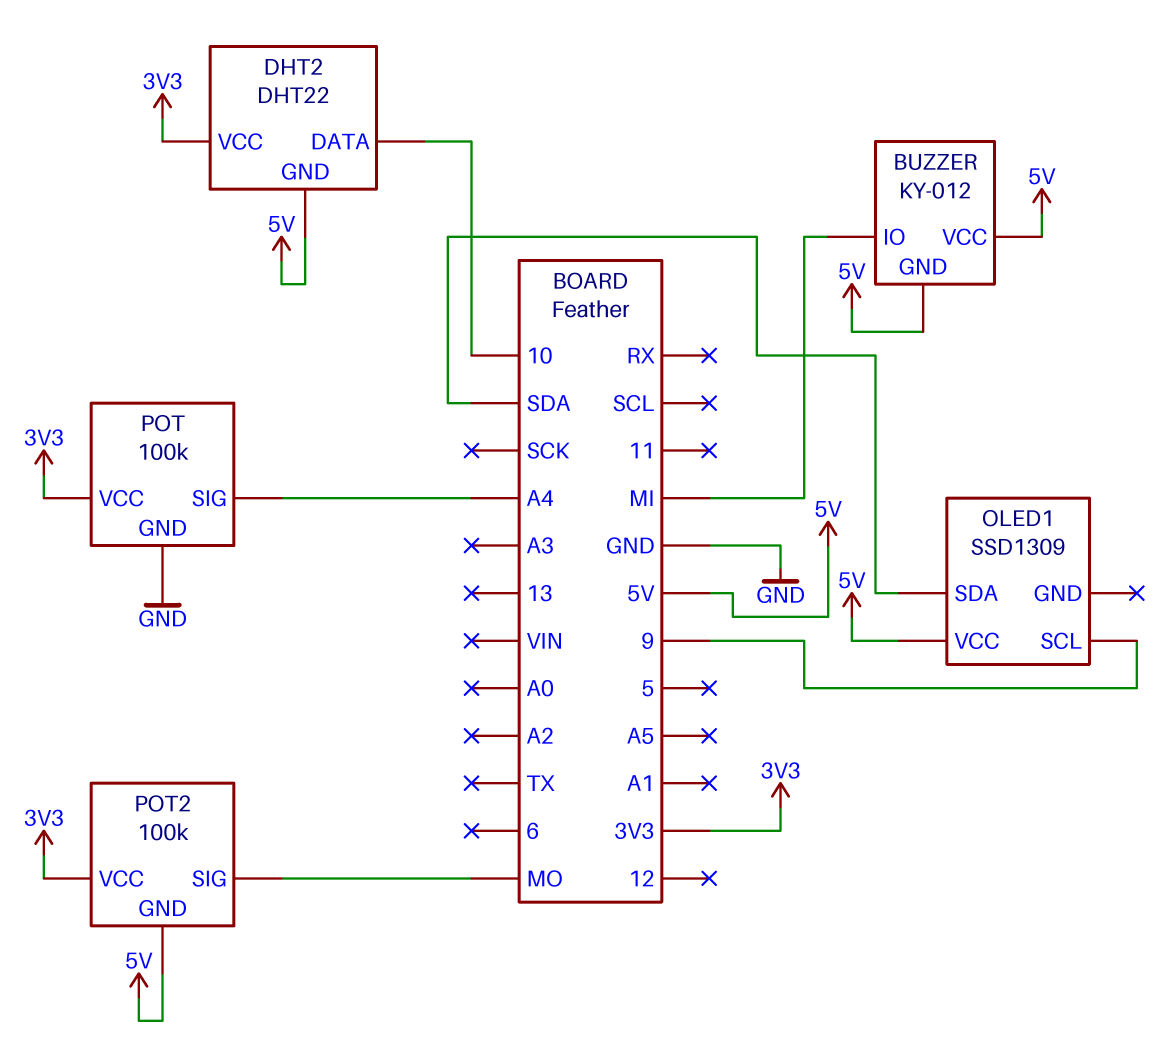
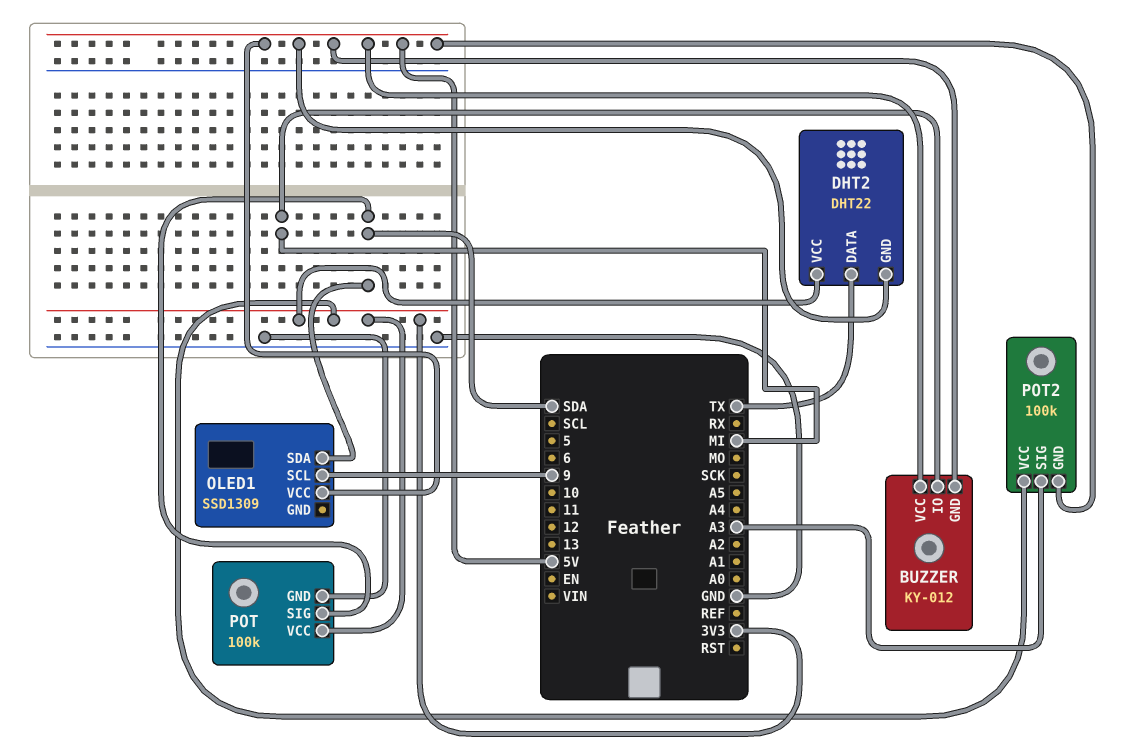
DHT2 pin DATA: 10 -> TX
POT pin SIG: A4 -> SDA
POT2 pin SIG: MO -> A3

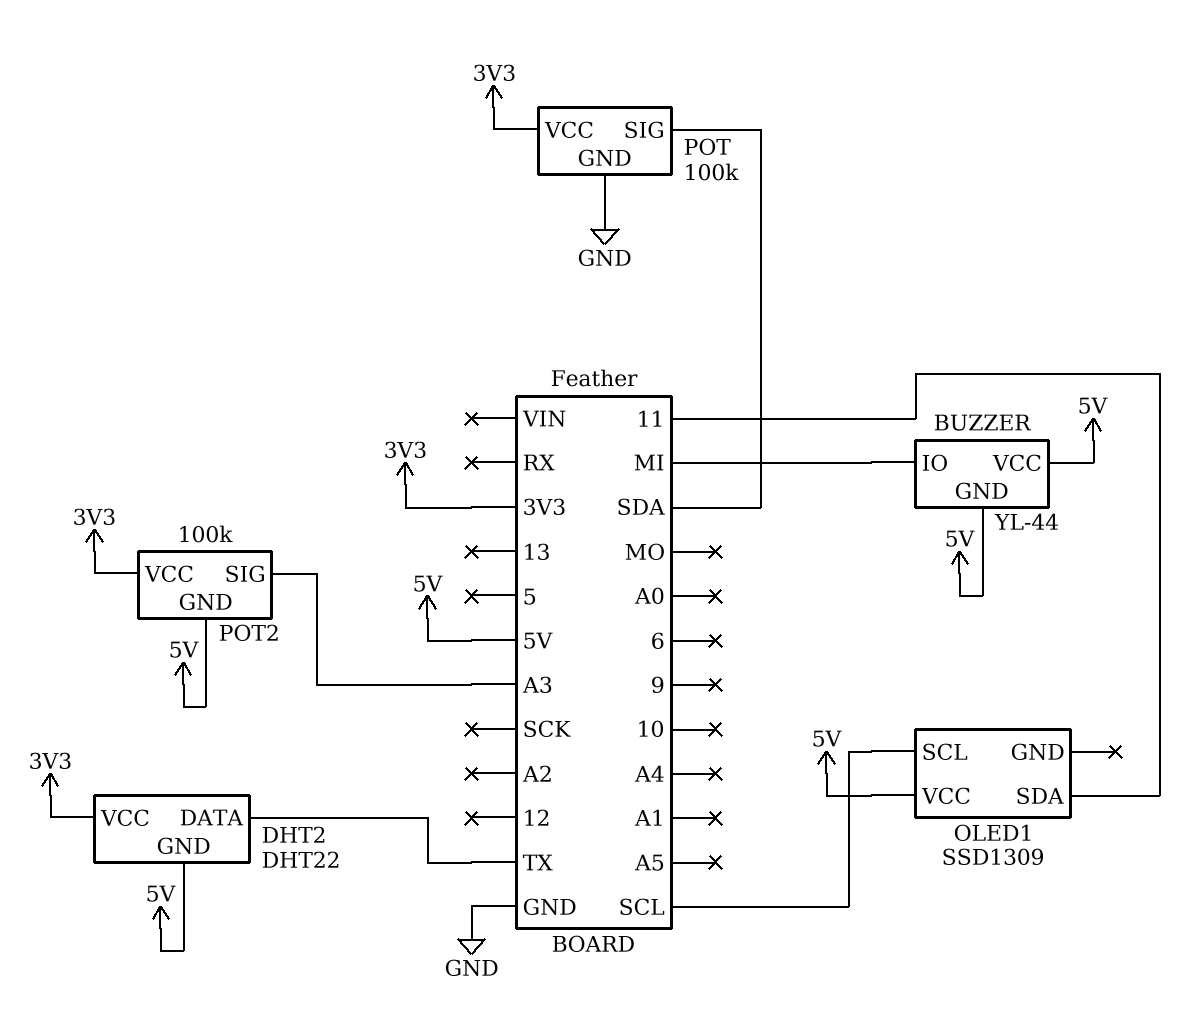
BUZZER: KY-012 -> YL-44
OLED1 pin SCL: 9 -> SCL
OLED1 pin SDA: SDA -> 11

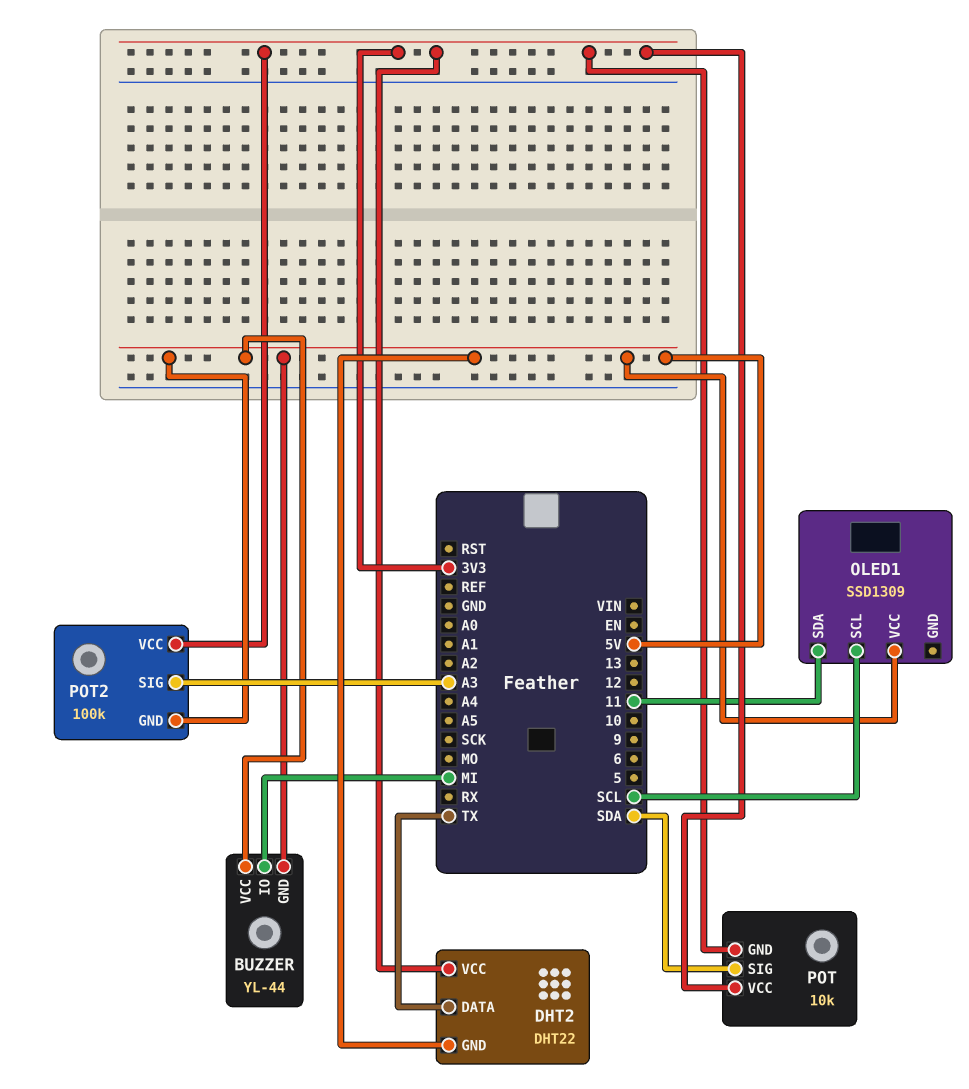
POT: 100k -> 10k
POT pin GND: GND -> 3V3

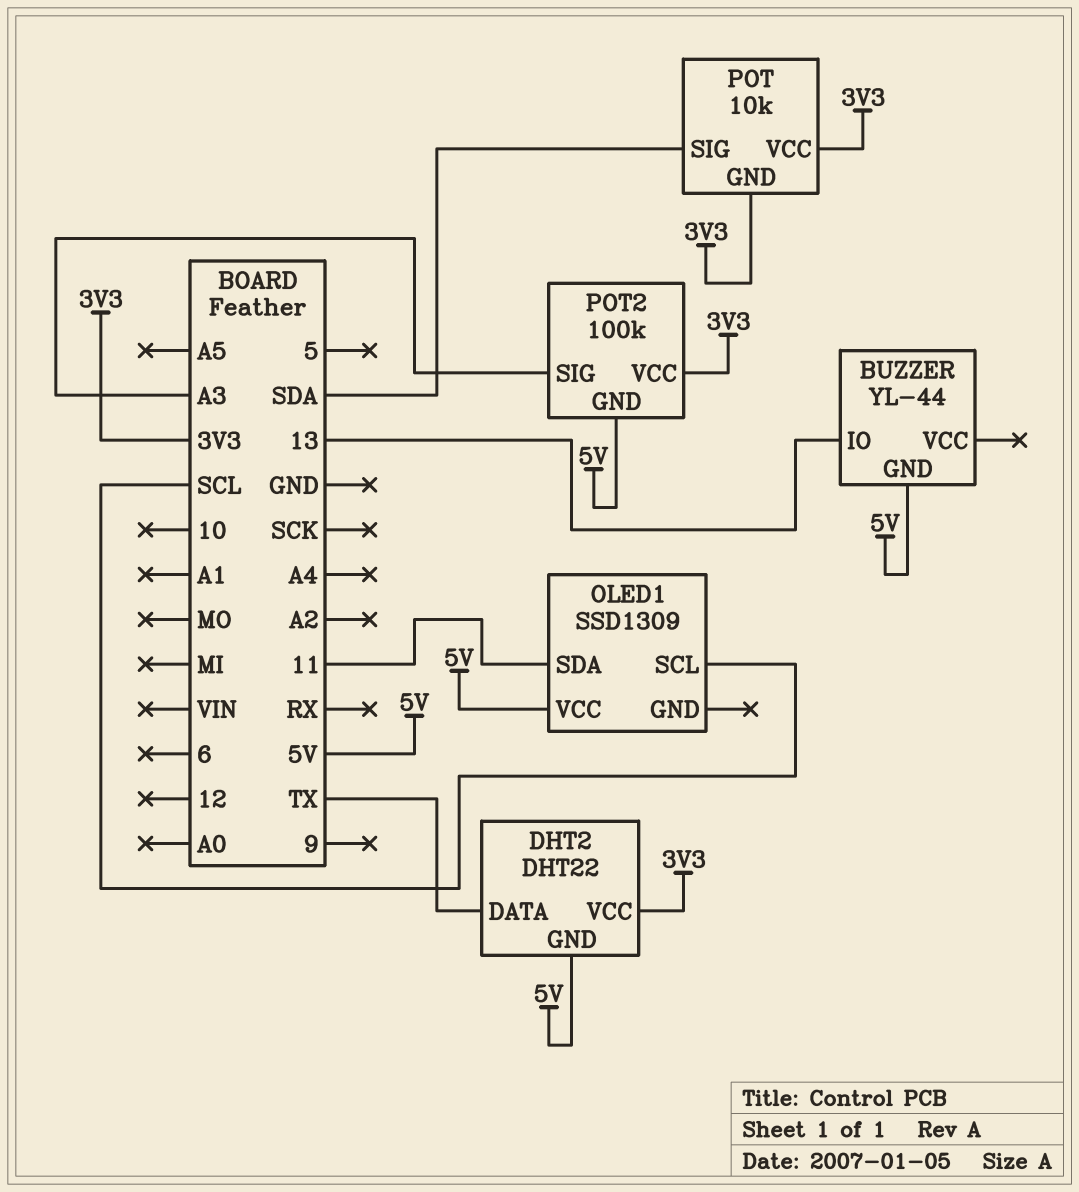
BUZZER pin IO: MI -> 13
BUZZER pin VCC: 5V -> none

